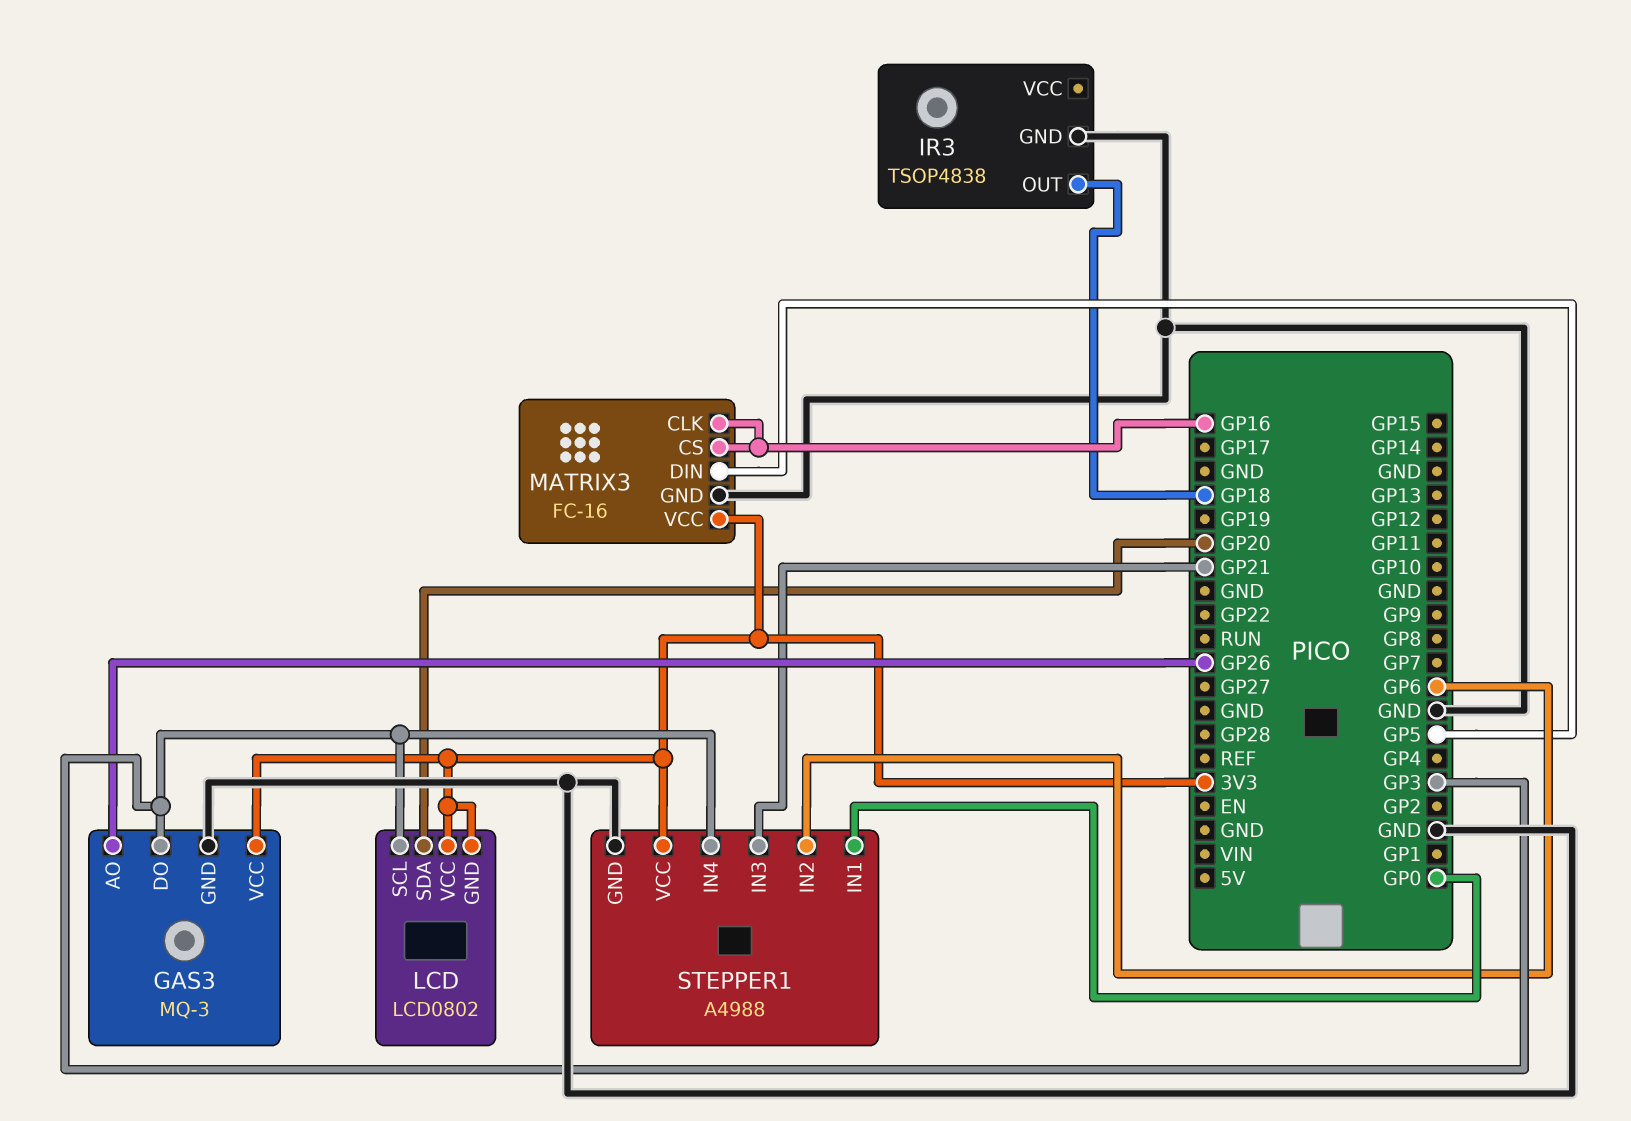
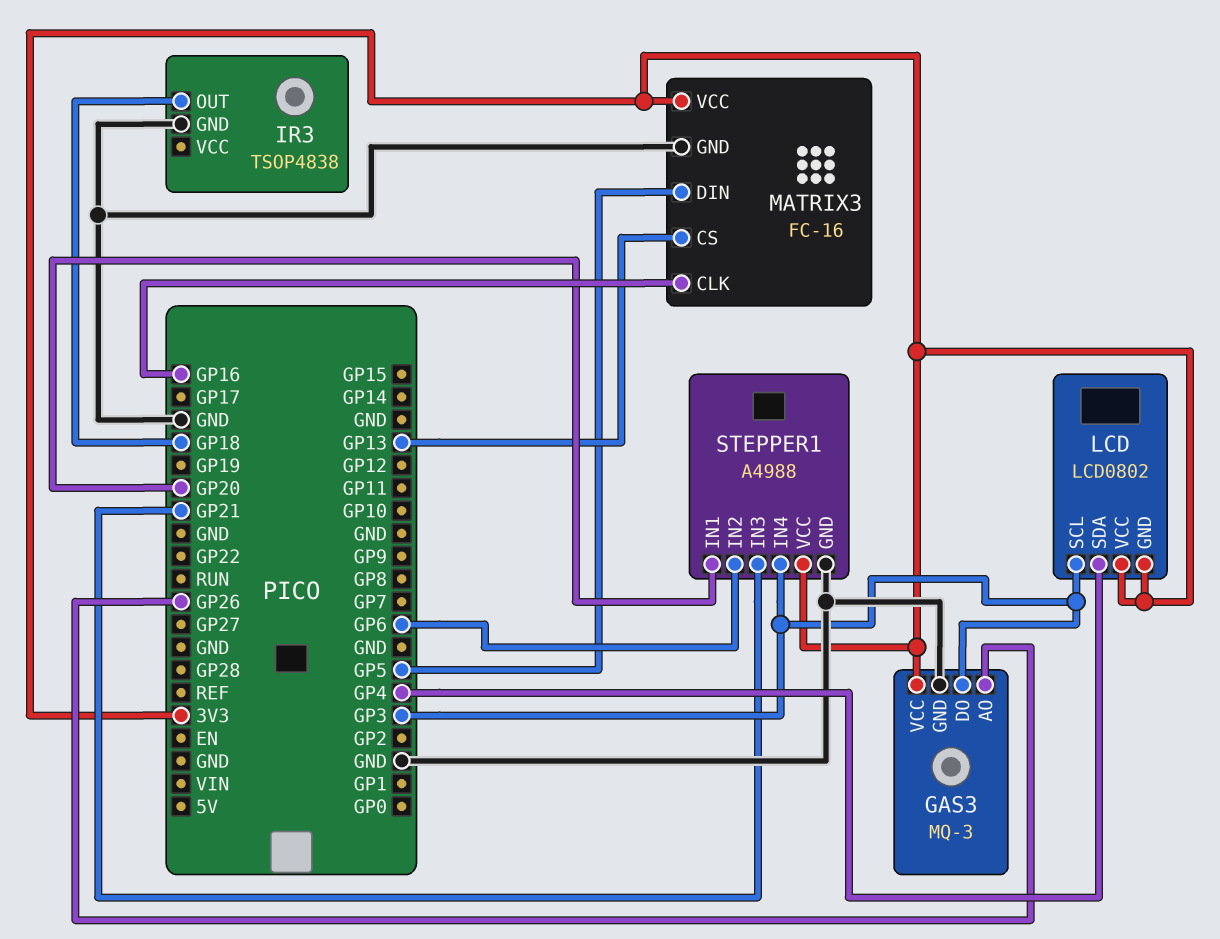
LCD pin SDA: GP20 -> GP4
MATRIX3 pin CS: GP16 -> GP13
STEPPER1 pin IN1: GP0 -> GP20

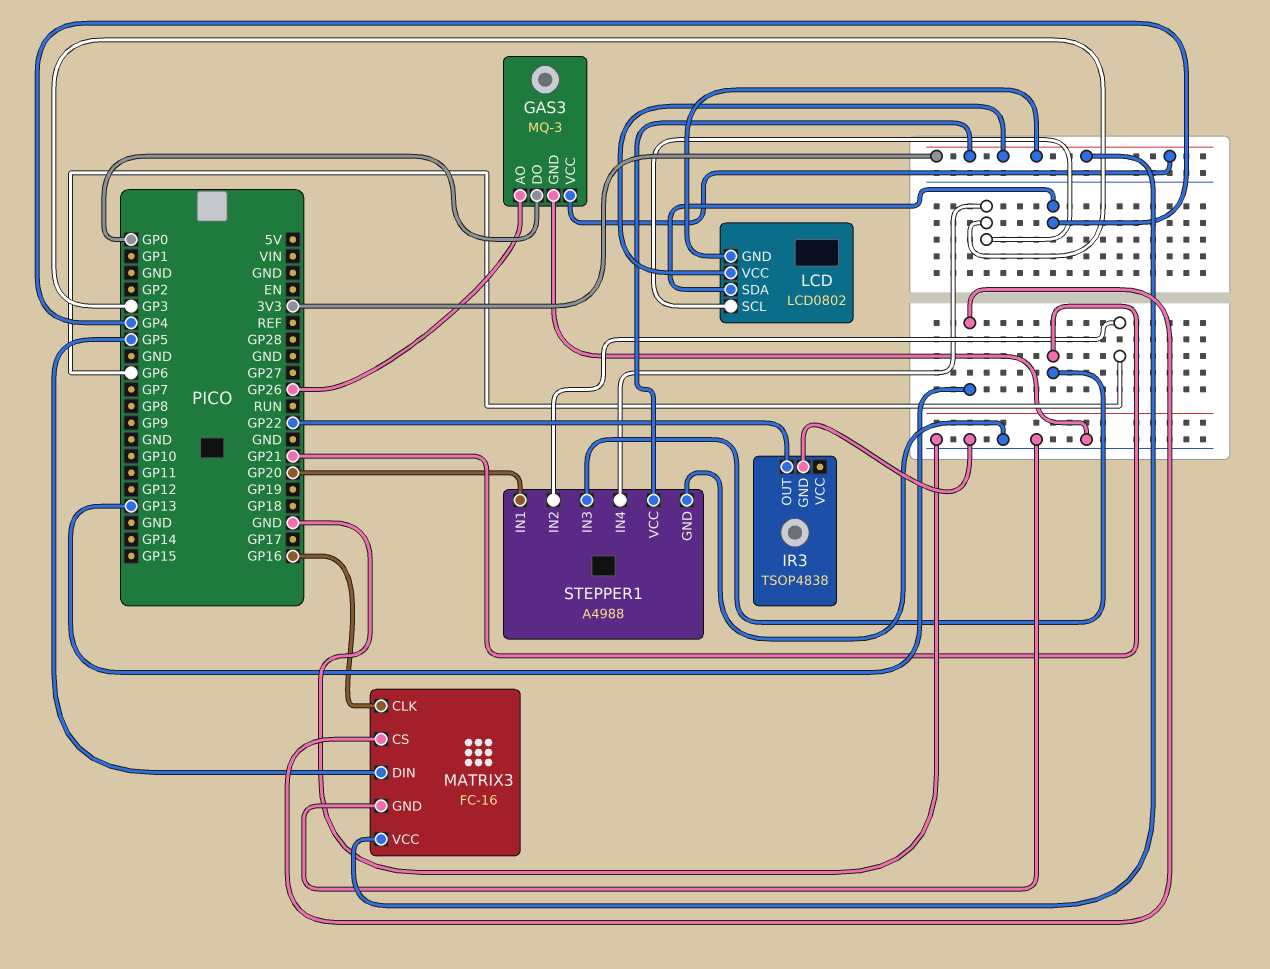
GAS3 pin DO: GP3 -> GP0
IR3 pin OUT: GP18 -> GP22

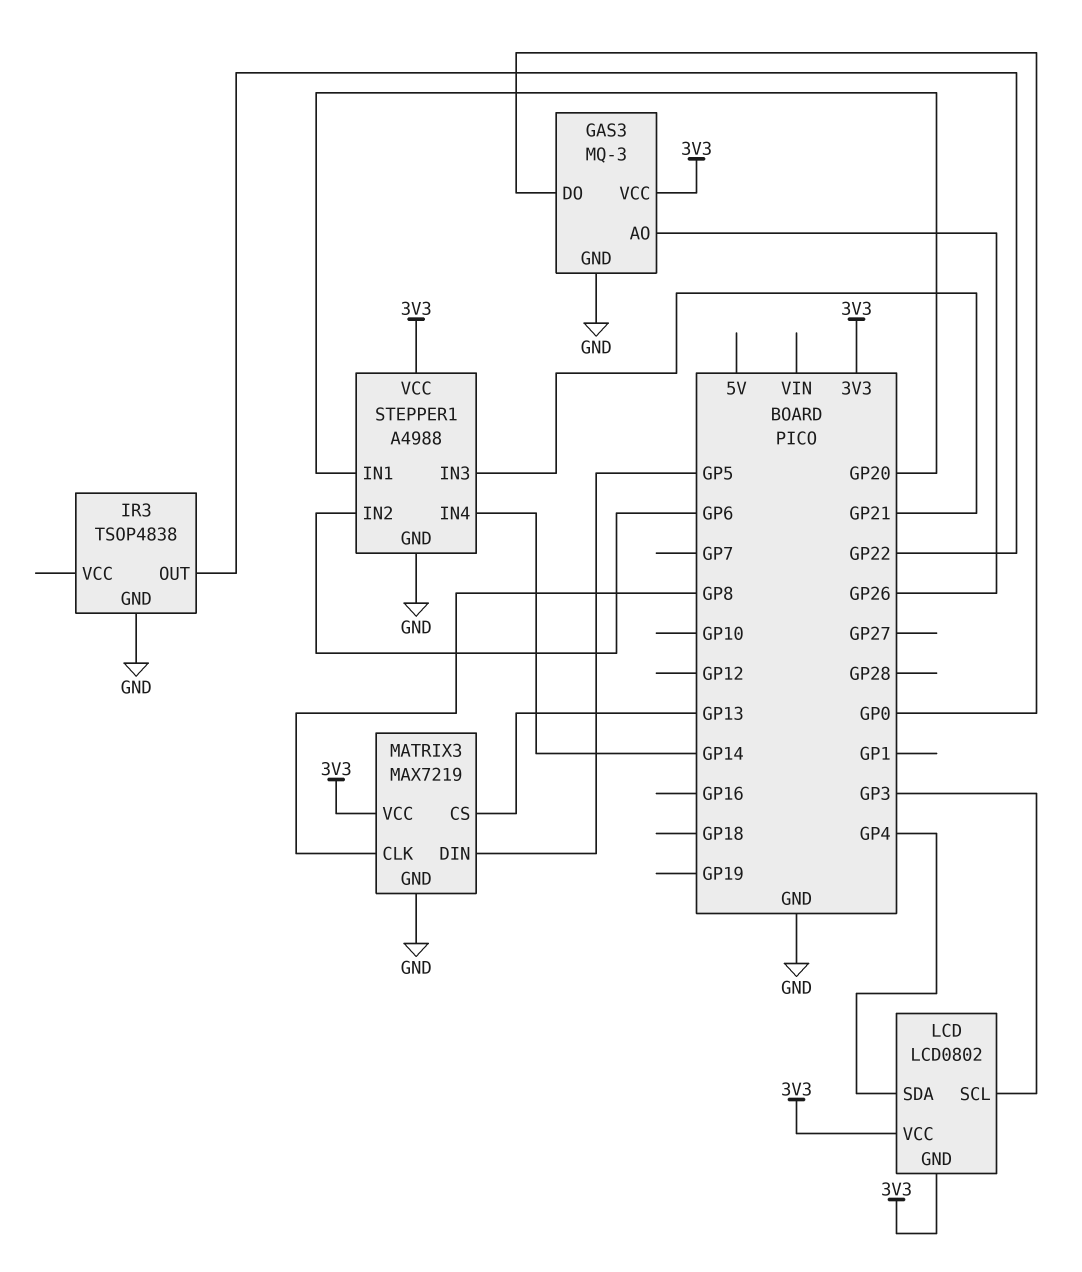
MATRIX3: FC-16 -> MAX7219
MATRIX3 pin CLK: GP16 -> GP8
STEPPER1 pin IN4: GP3 -> GP14

